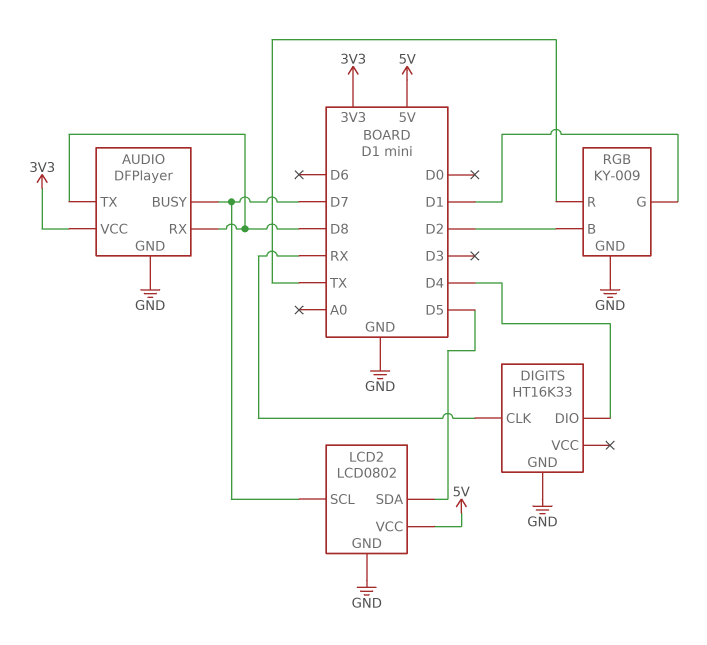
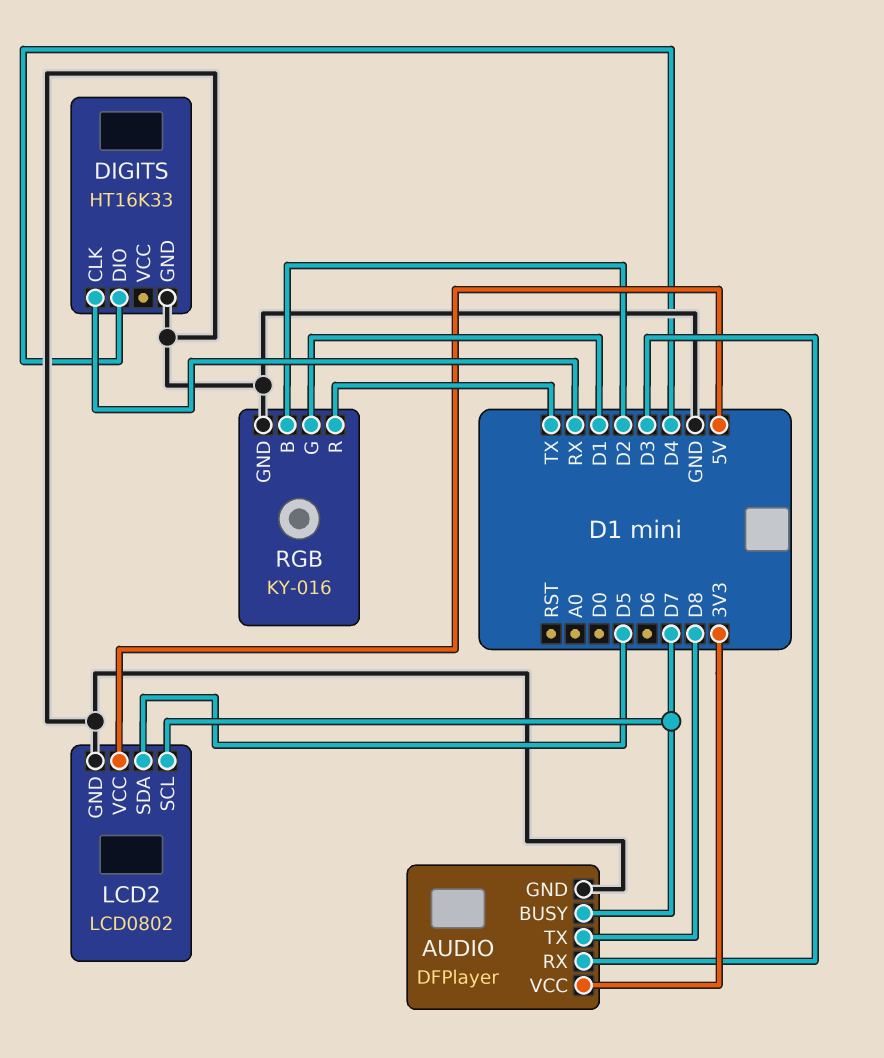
AUDIO pin RX: D8 -> D3
RGB: KY-009 -> KY-016

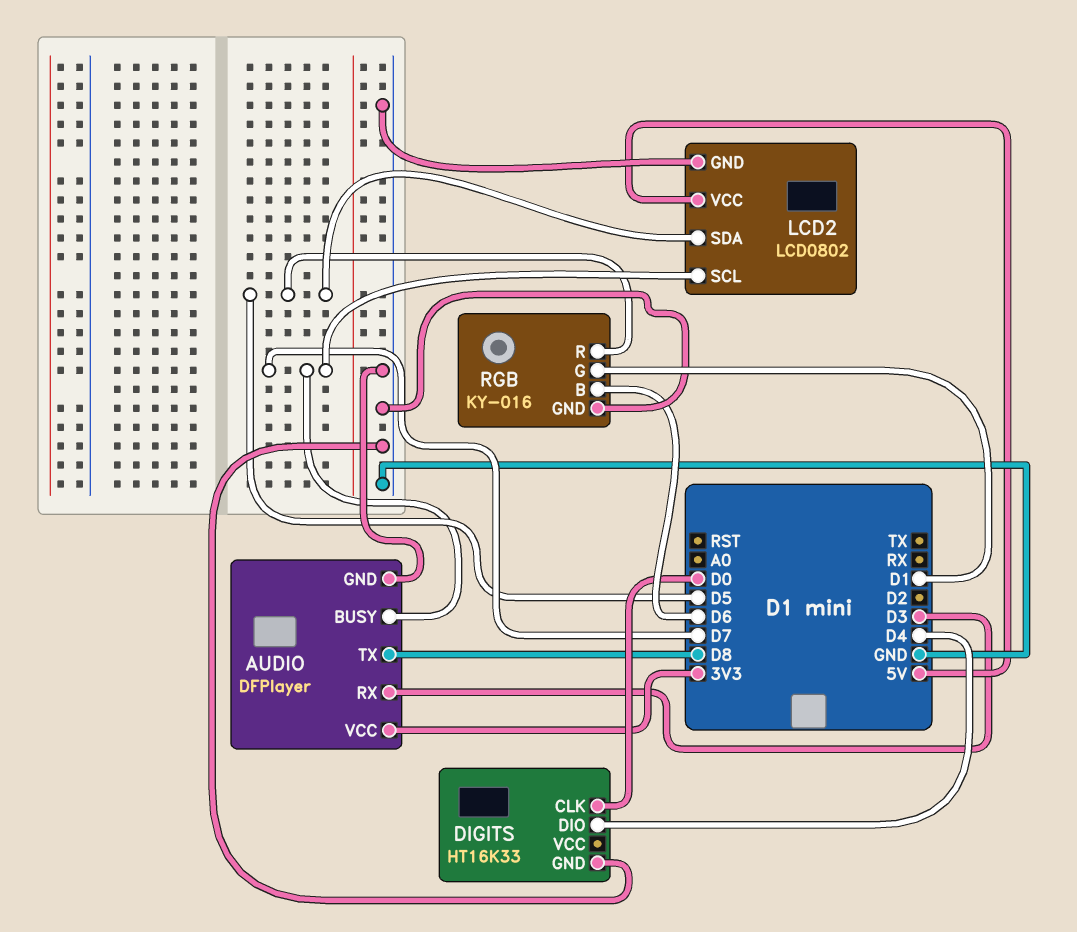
DIGITS pin CLK: RX -> D0
RGB pin B: D2 -> D6
RGB pin R: TX -> D5

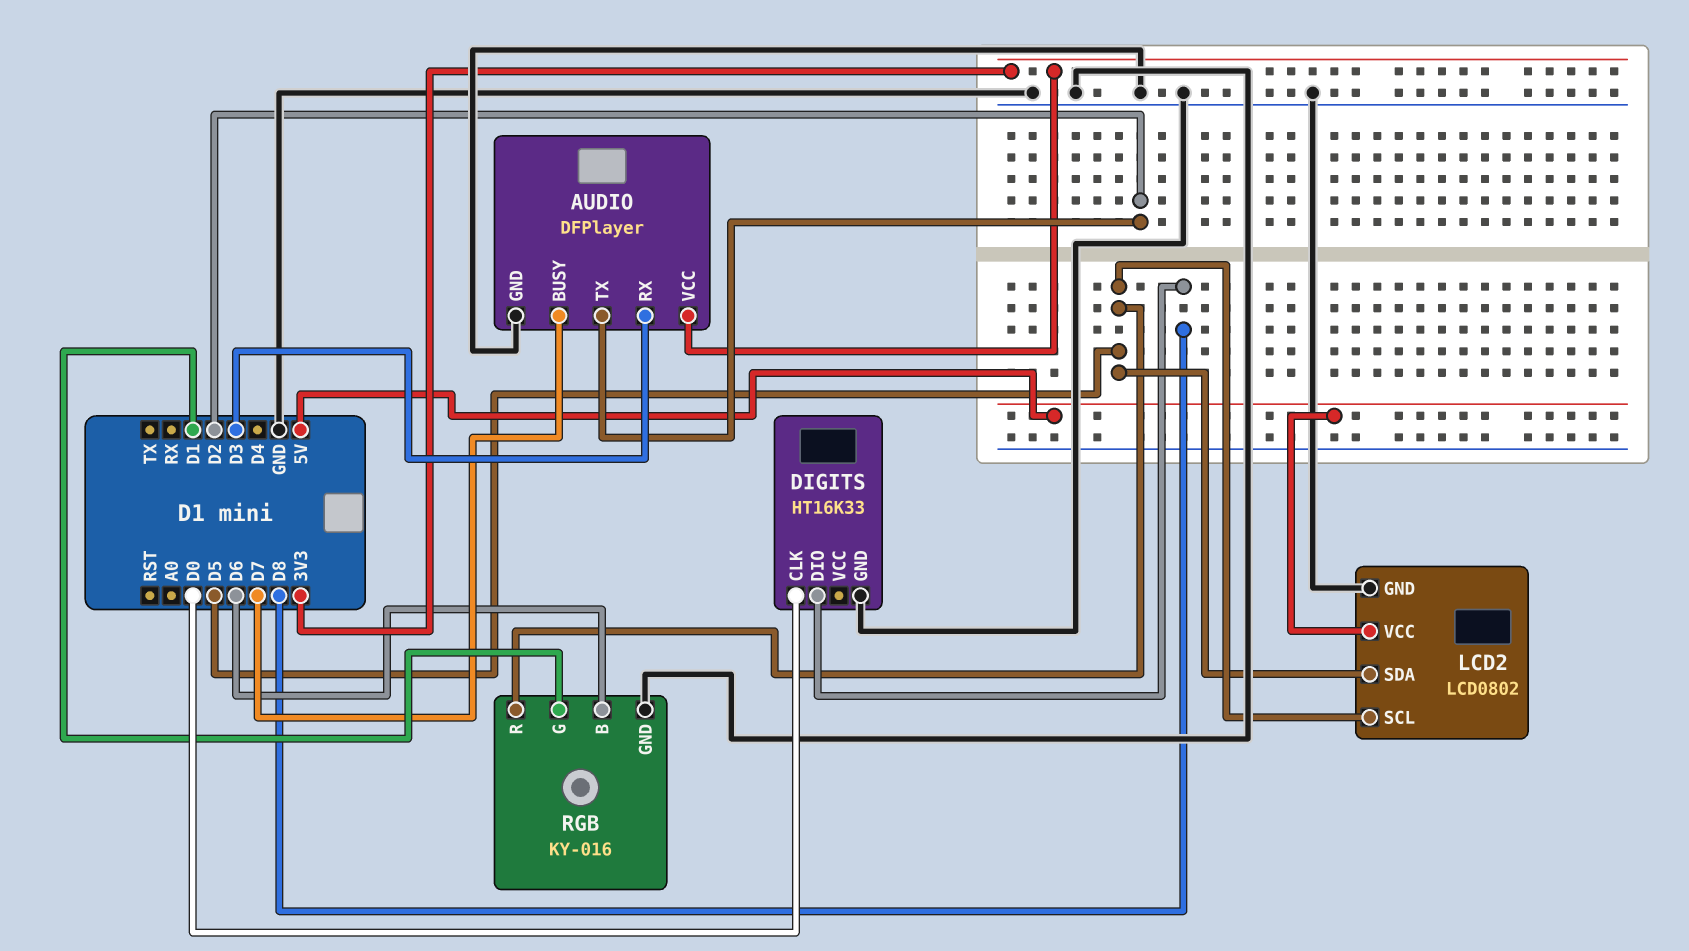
AUDIO pin TX: D8 -> D2
DIGITS pin DIO: D4 -> D8
LCD2 pin SCL: D7 -> D5

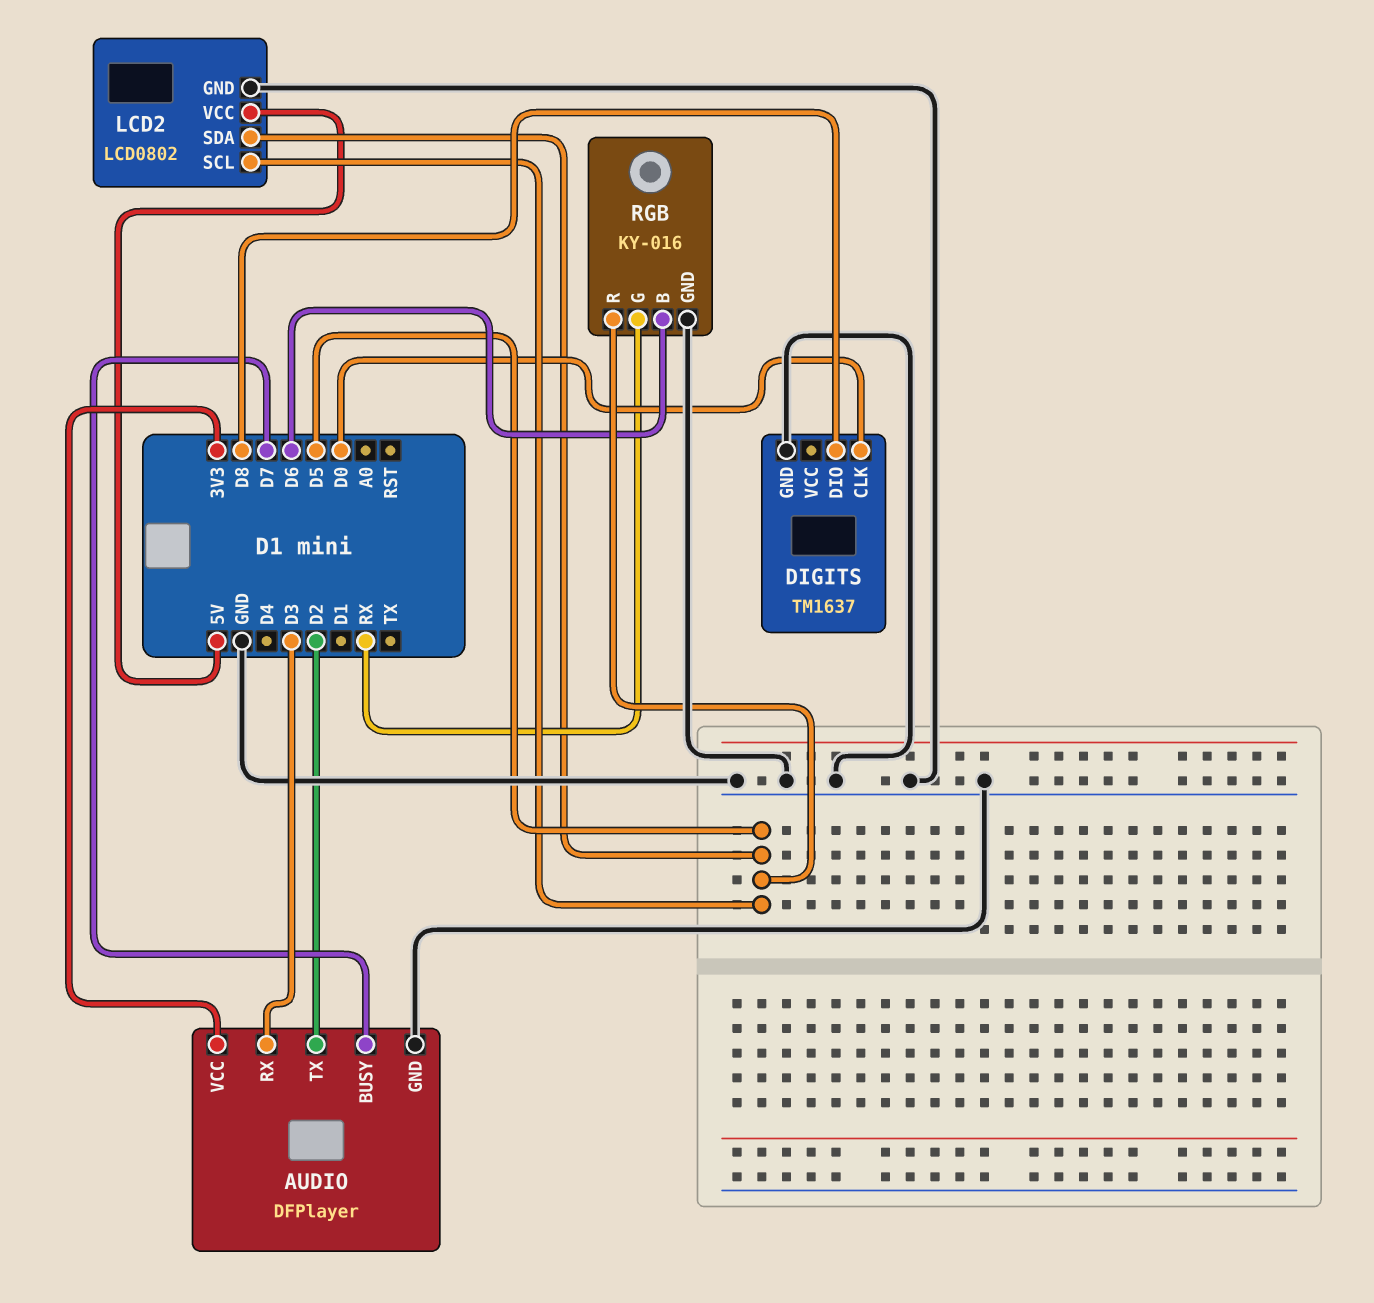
DIGITS: HT16K33 -> TM1637
RGB pin G: D1 -> RX

